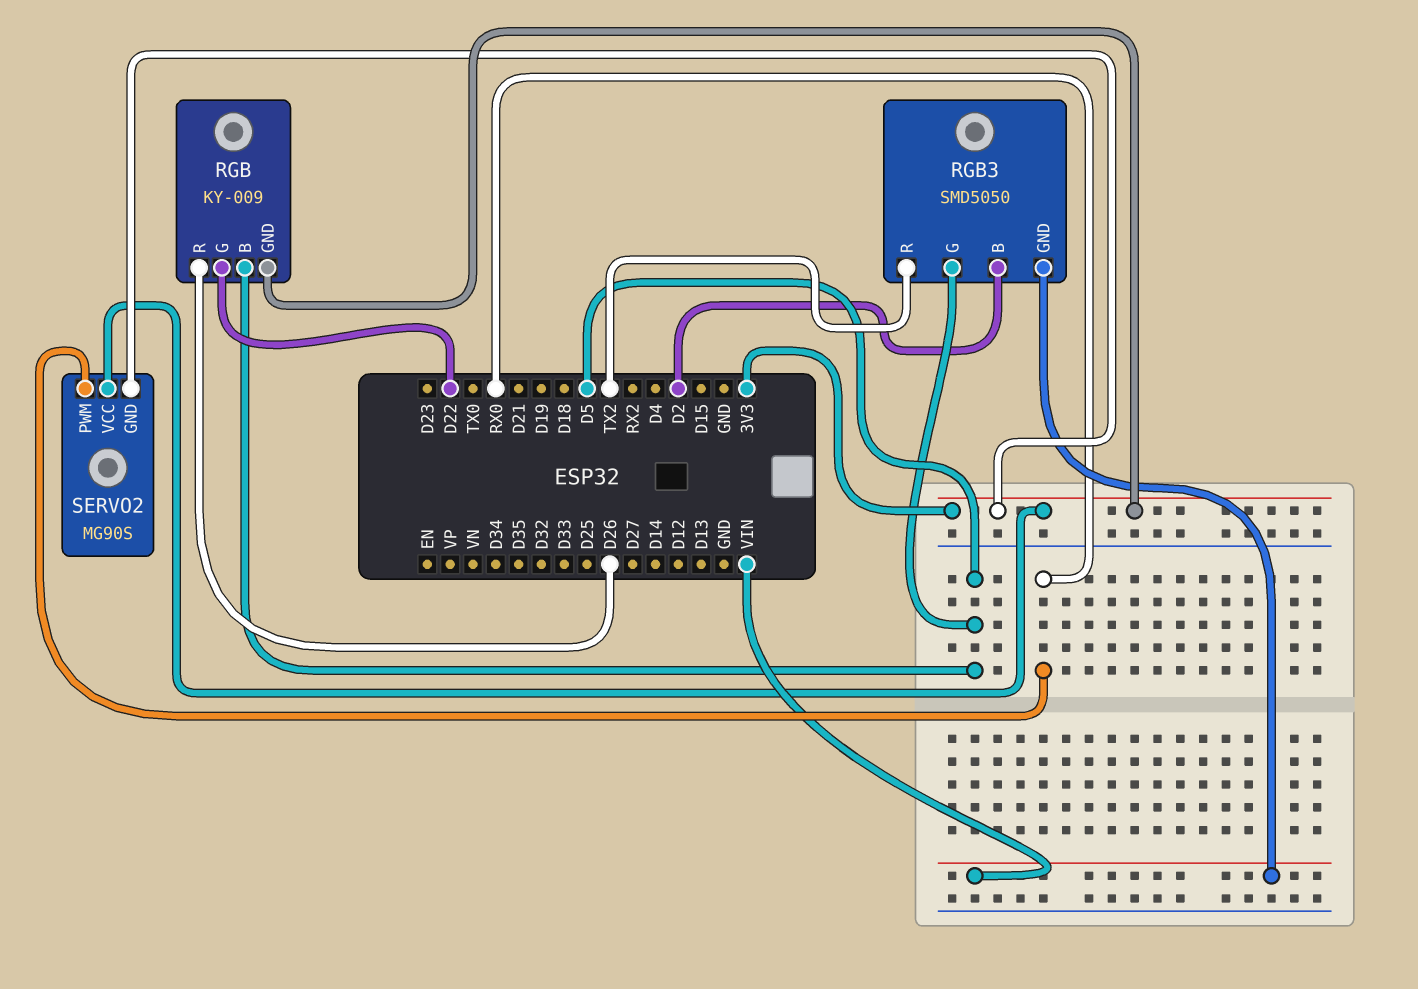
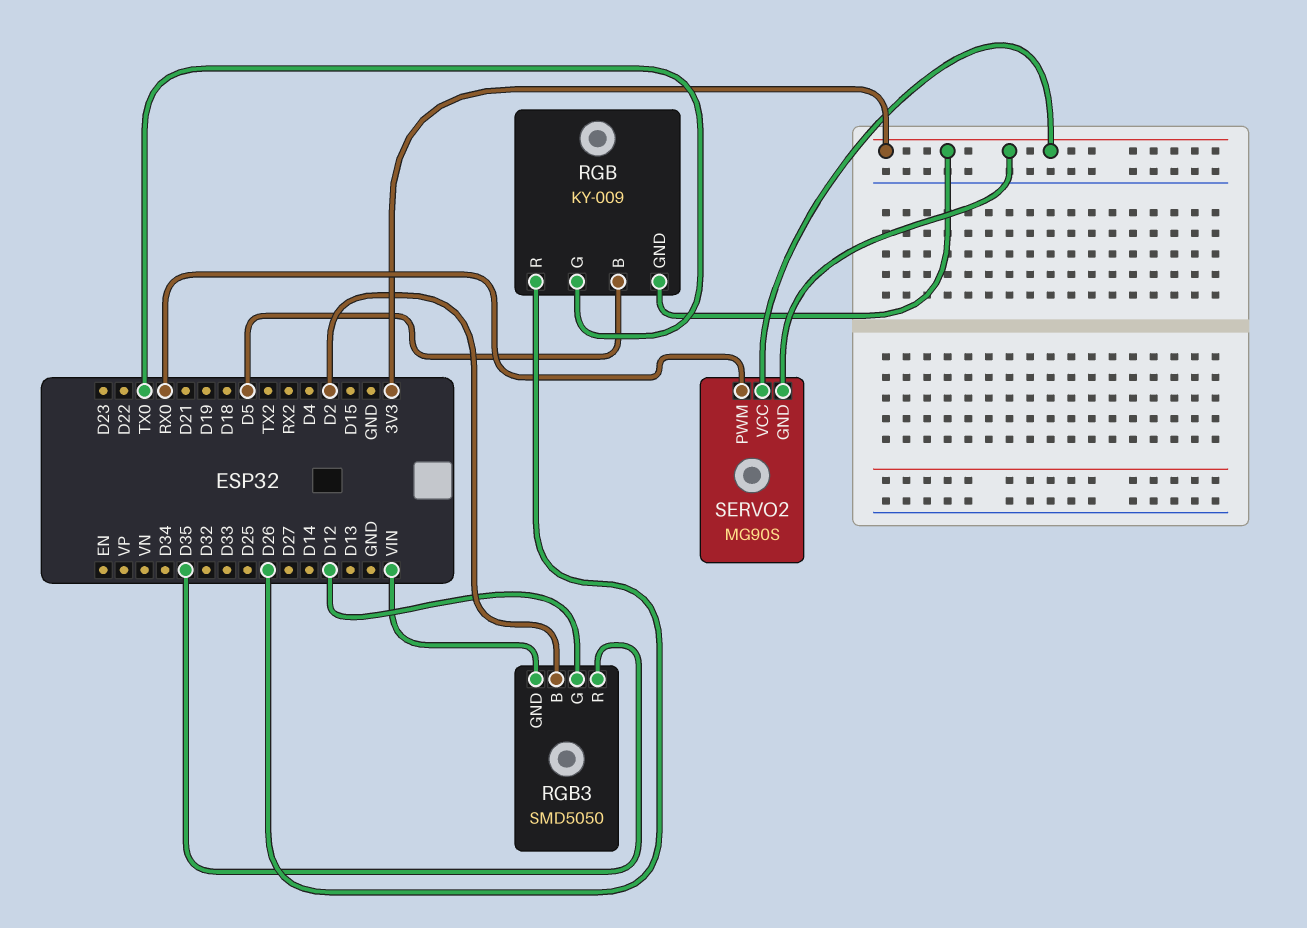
RGB pin G: D22 -> TX0
RGB3 pin G: D5 -> D12
RGB3 pin R: TX2 -> D35

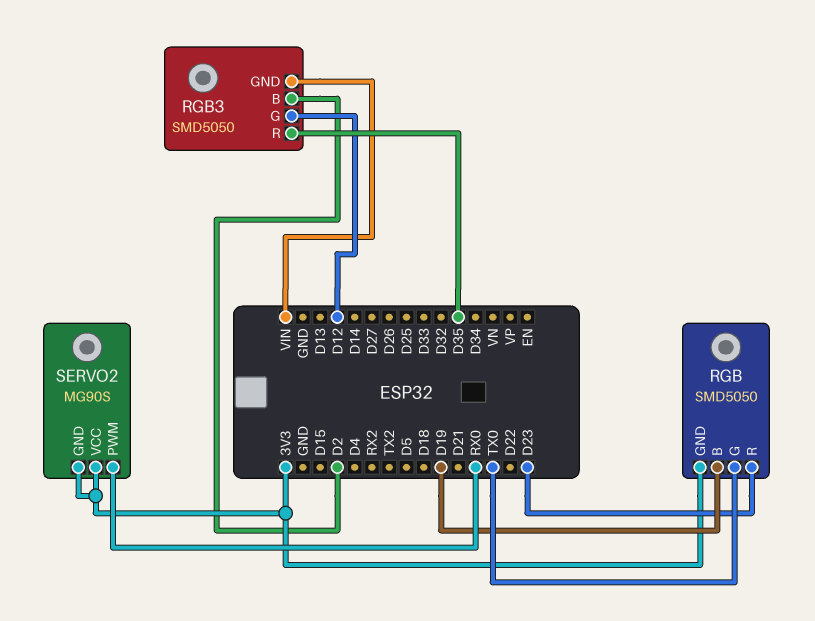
RGB: KY-009 -> SMD5050
RGB pin B: D5 -> D19
RGB pin R: D26 -> D23

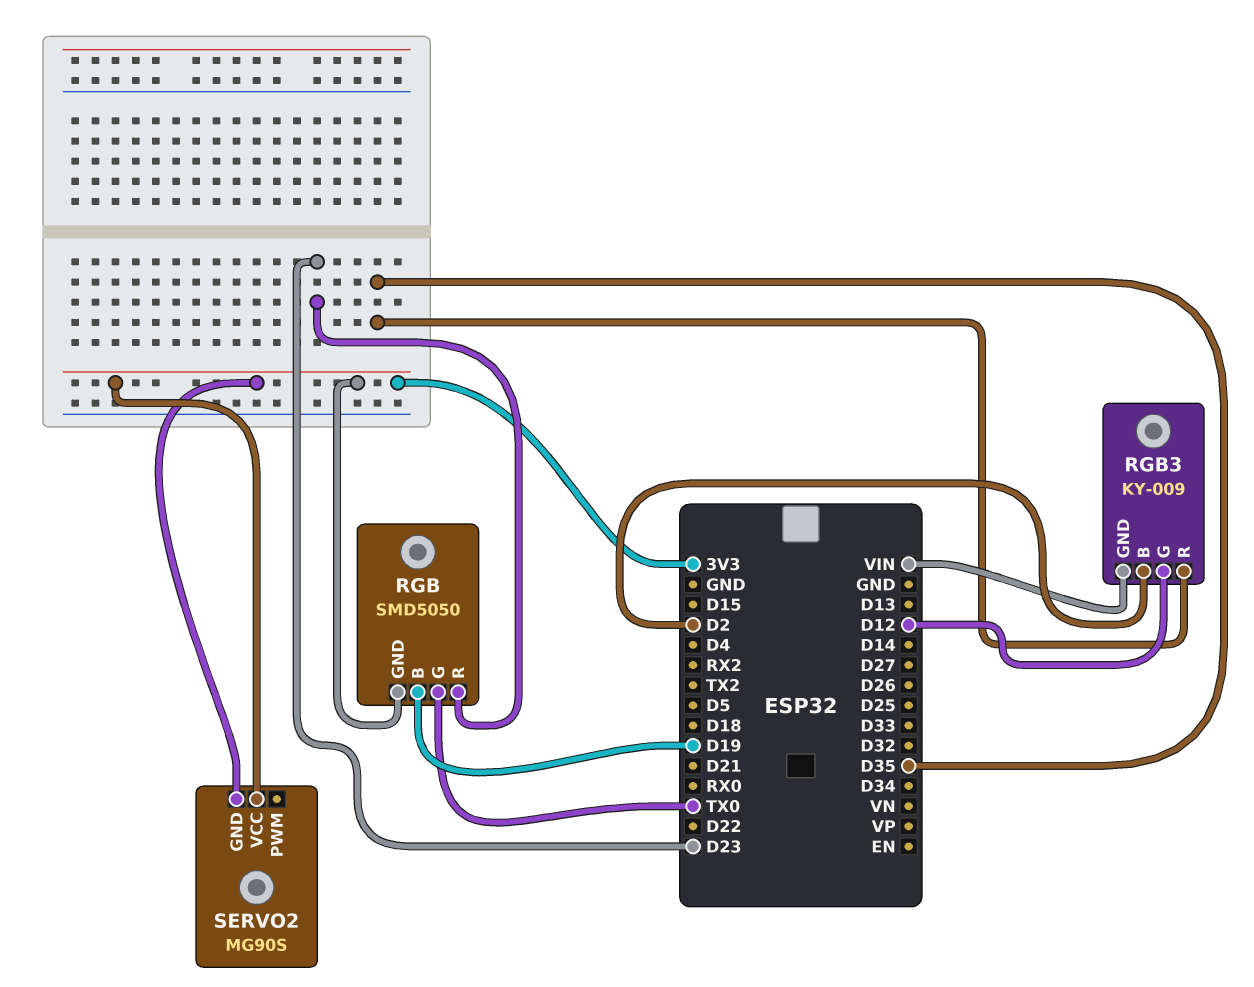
RGB3: SMD5050 -> KY-009
SERVO2 pin PWM: RX0 -> none

